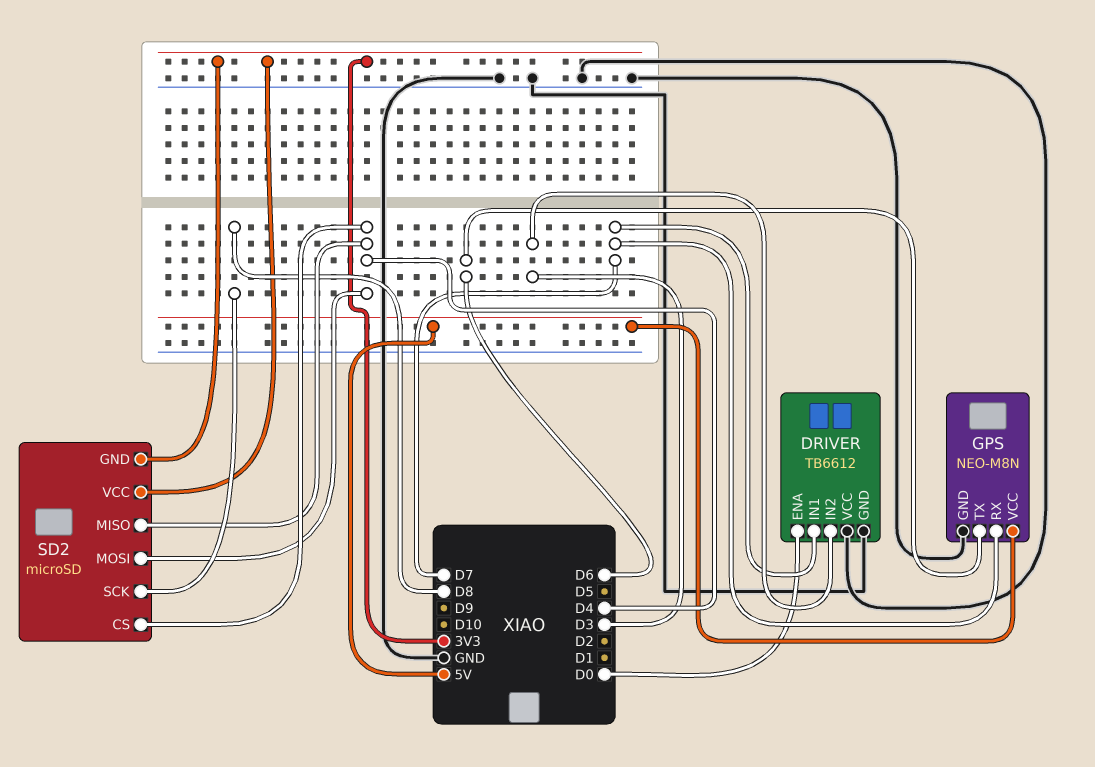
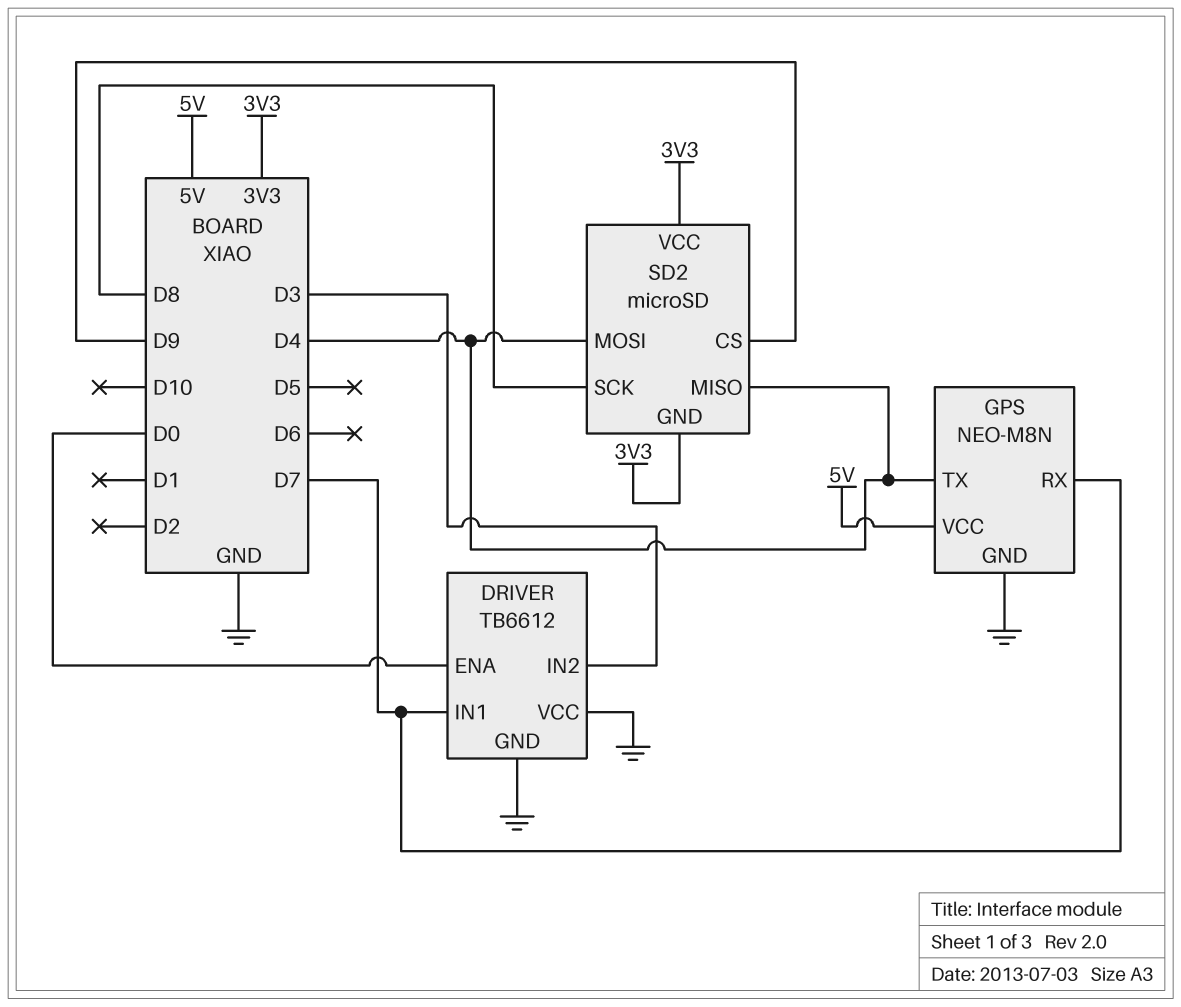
GPS pin TX: D6 -> D4
SD2 pin CS: D4 -> D9

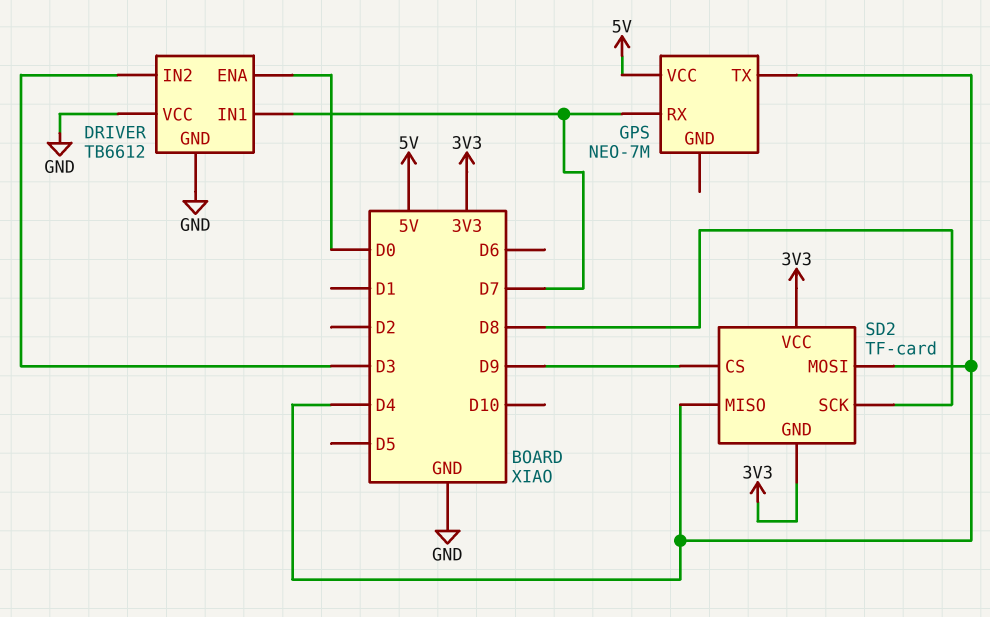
GPS: NEO-M8N -> NEO-7M
GPS pin GND: GND -> none
SD2: microSD -> TF-card

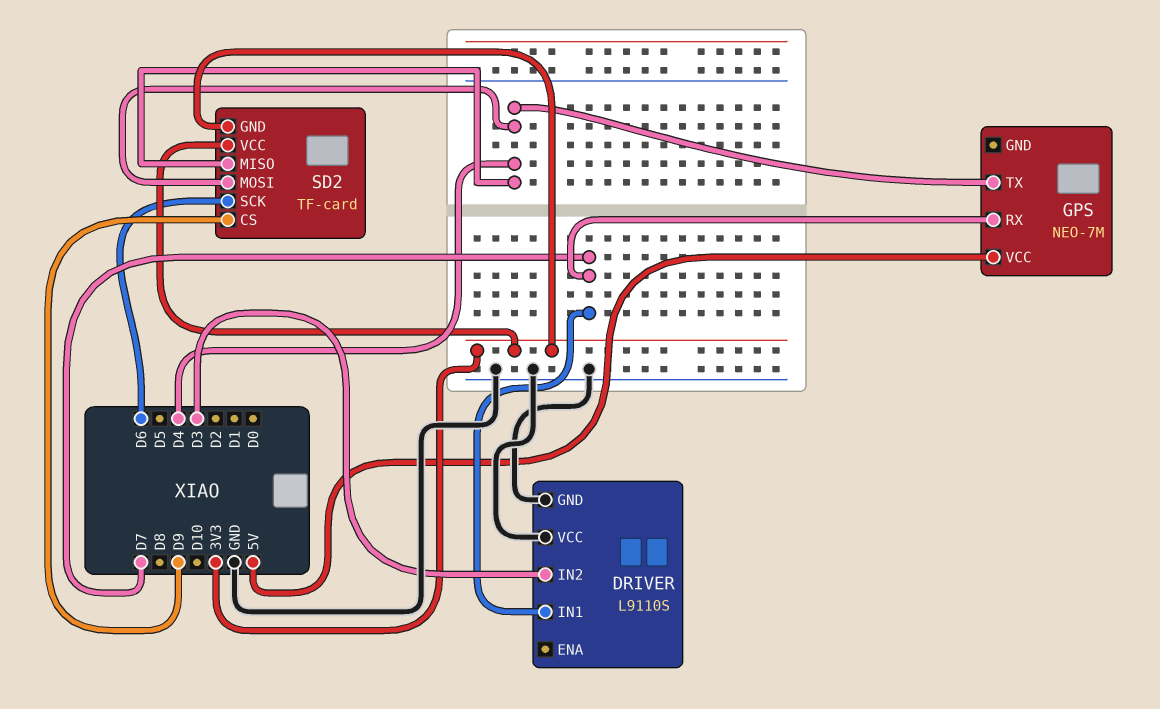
DRIVER: TB6612 -> L9110S
DRIVER pin ENA: D0 -> none
SD2 pin SCK: D8 -> D6

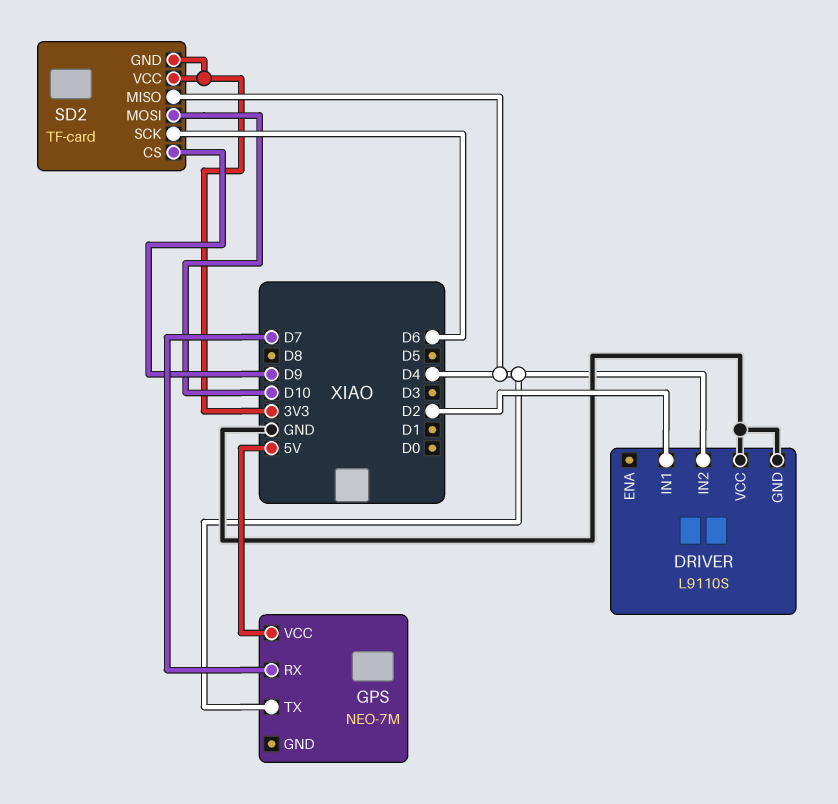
DRIVER pin IN1: D7 -> D2
DRIVER pin IN2: D3 -> D4
SD2 pin MOSI: D4 -> D10

